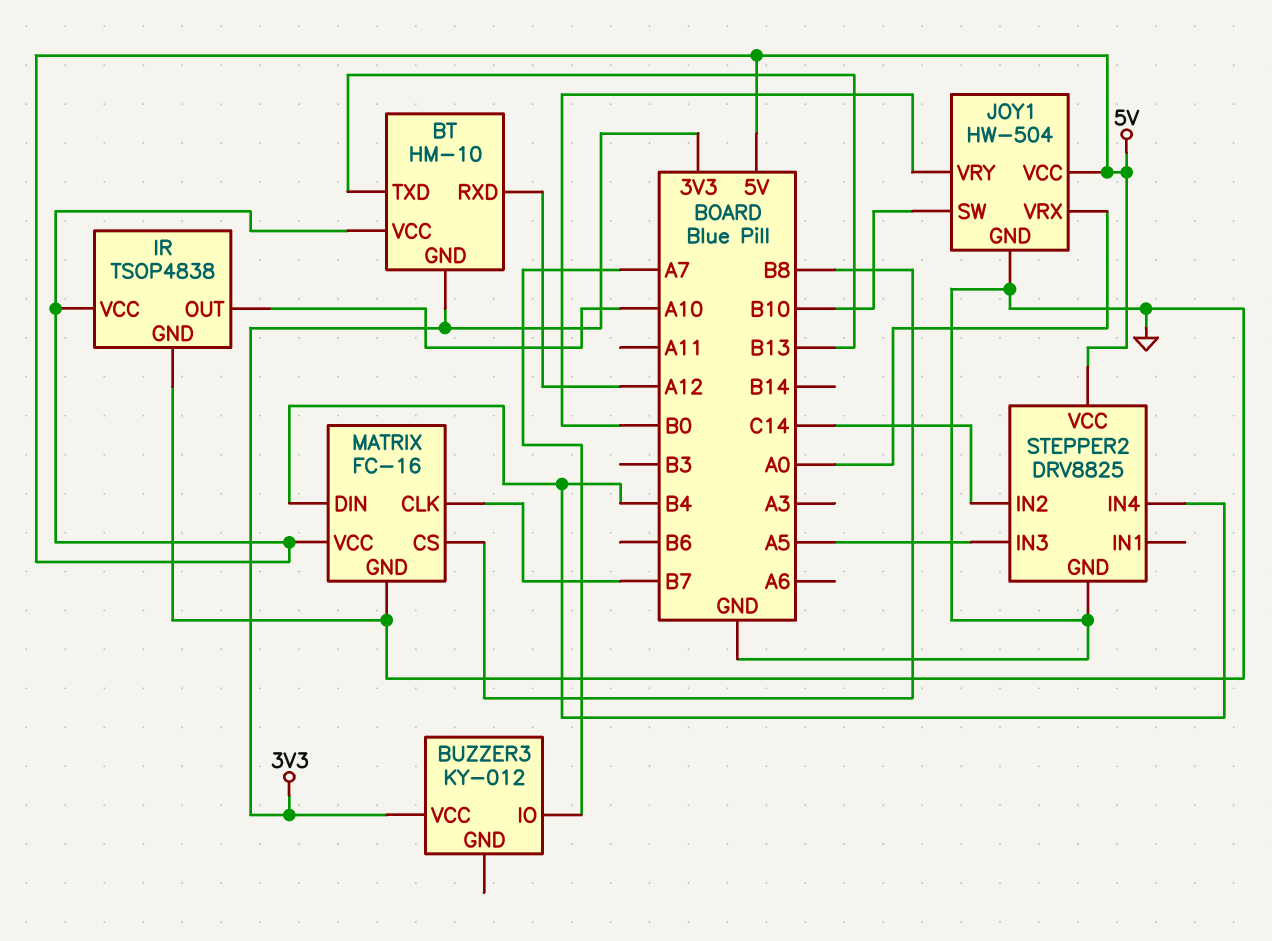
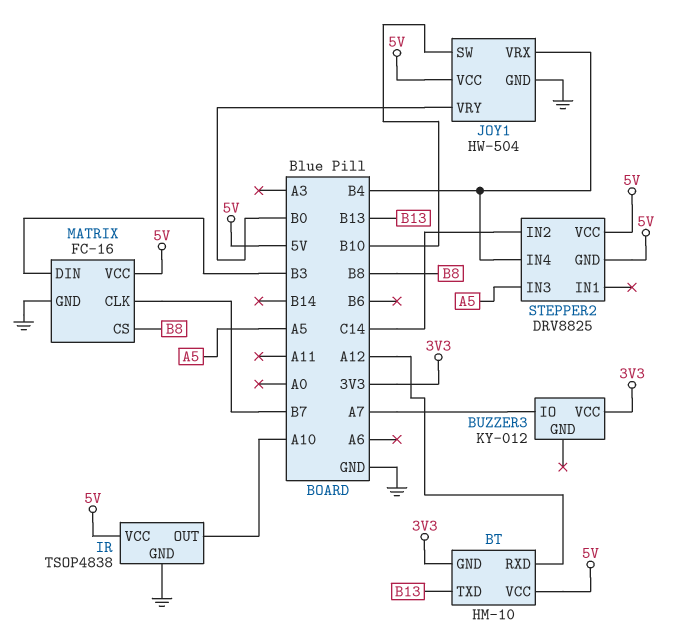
JOY1 pin VRX: A0 -> B4
MATRIX pin DIN: B4 -> B3
STEPPER2 pin GND: GND -> 5V

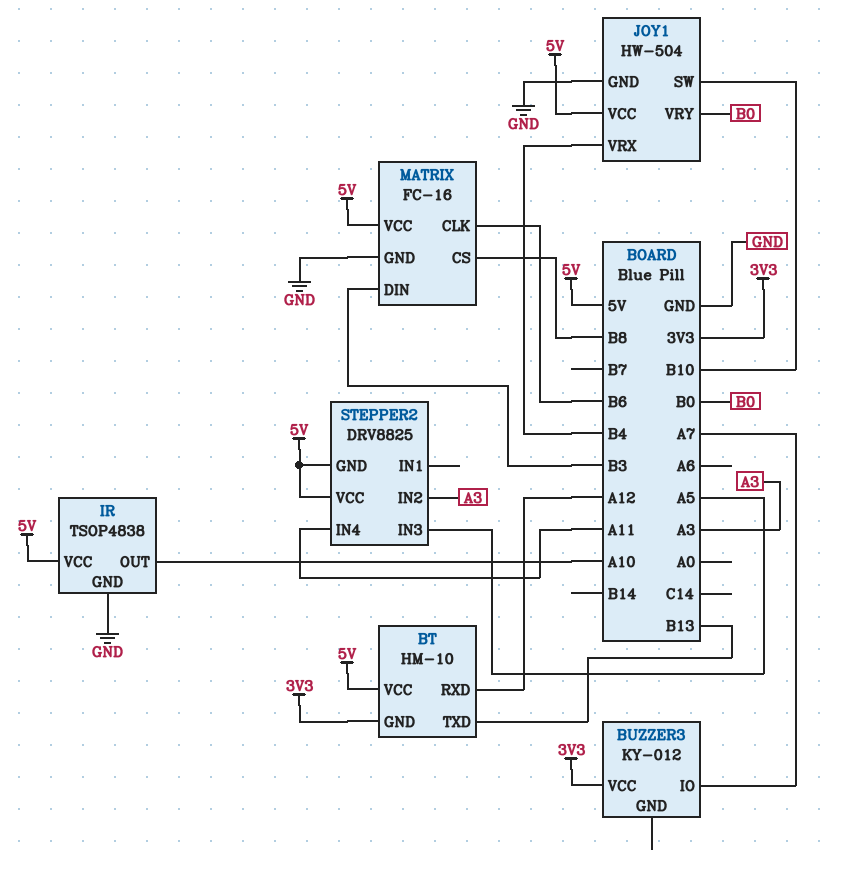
MATRIX pin CLK: B7 -> B6
STEPPER2 pin IN2: C14 -> A3
STEPPER2 pin IN4: B4 -> A11

